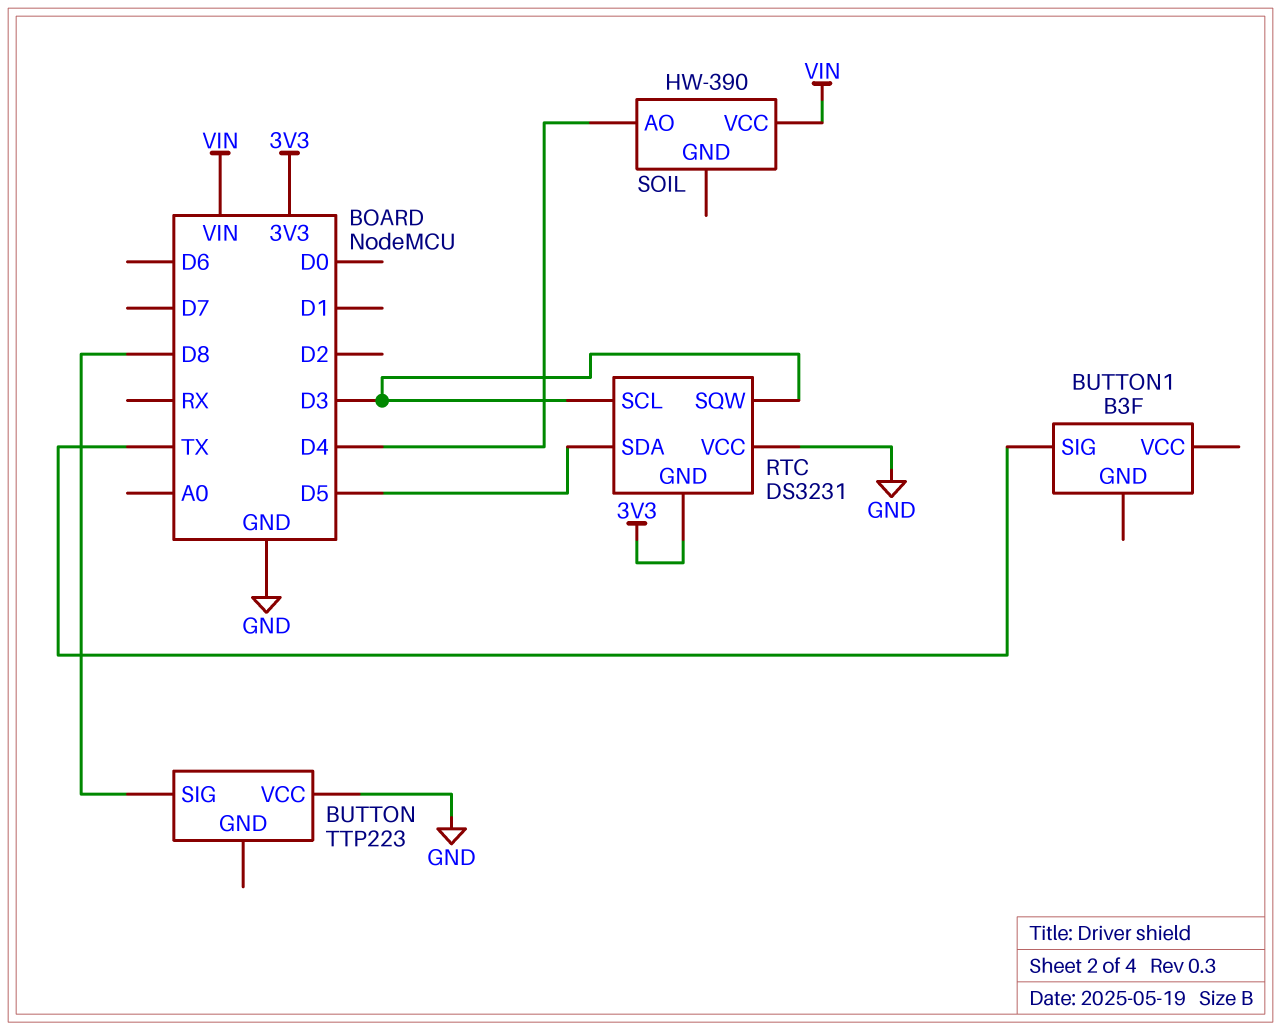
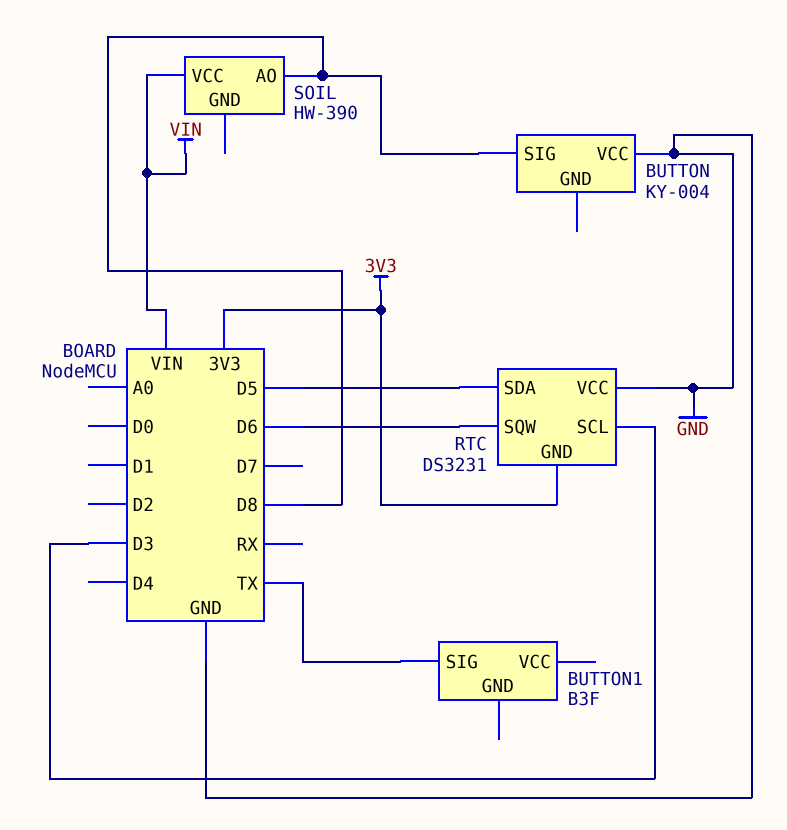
BUTTON: TTP223 -> KY-004
RTC pin SQW: D3 -> D6
SOIL pin AO: D4 -> D8

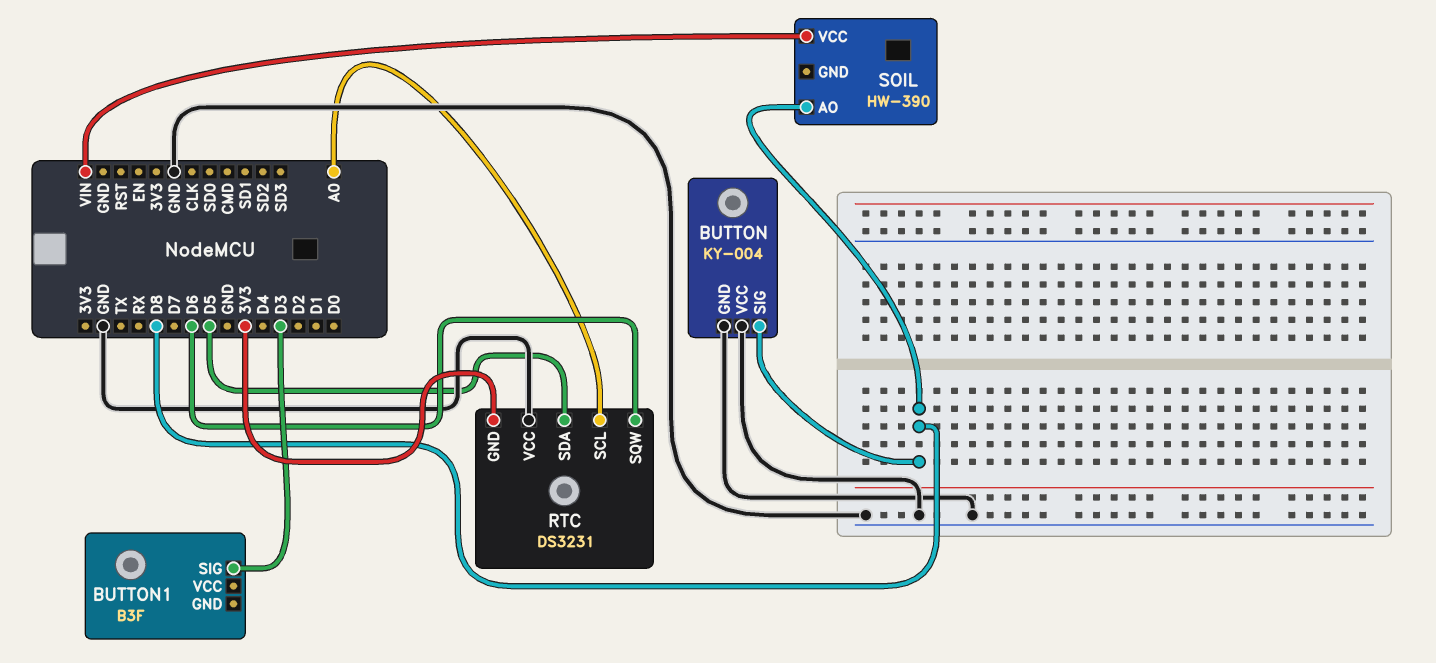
BUTTON pin GND: none -> GND
BUTTON1 pin SIG: TX -> D3
RTC pin SCL: D3 -> A0

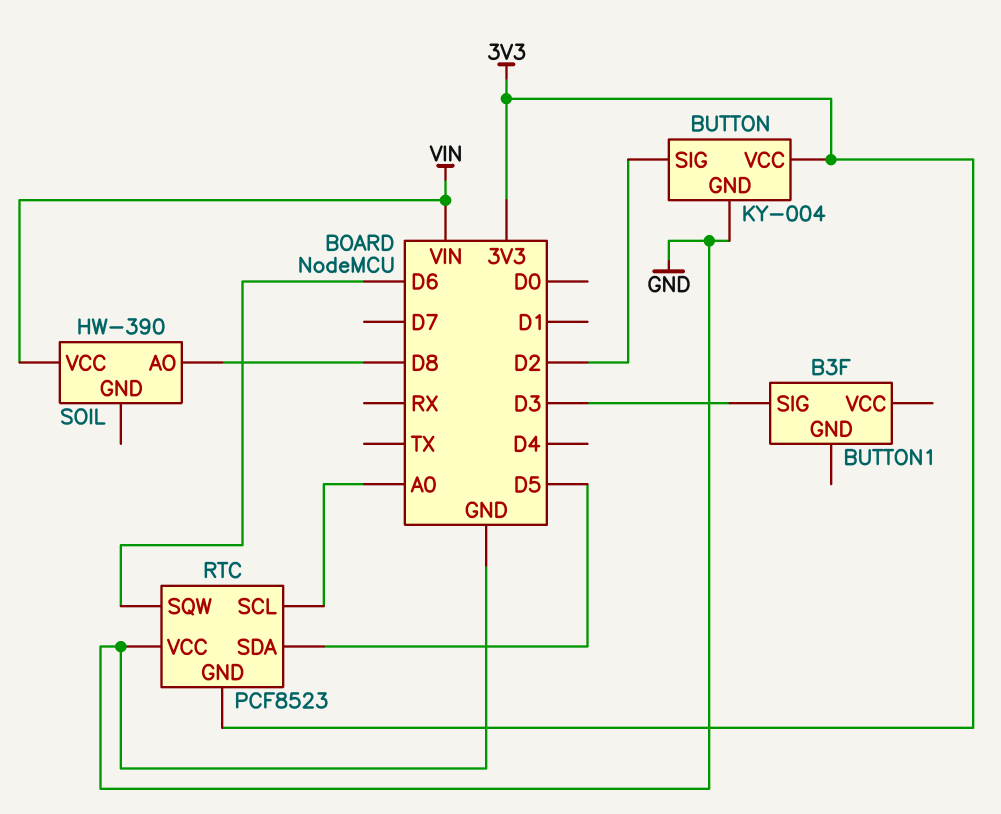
BUTTON pin SIG: D8 -> D2
BUTTON pin VCC: GND -> 3V3
RTC: DS3231 -> PCF8523

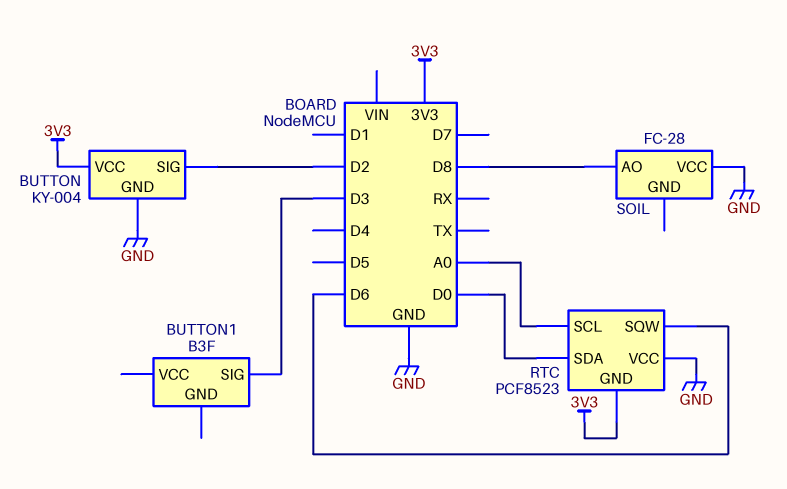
RTC pin SDA: D5 -> D0
SOIL: HW-390 -> FC-28
SOIL pin VCC: VIN -> GND

